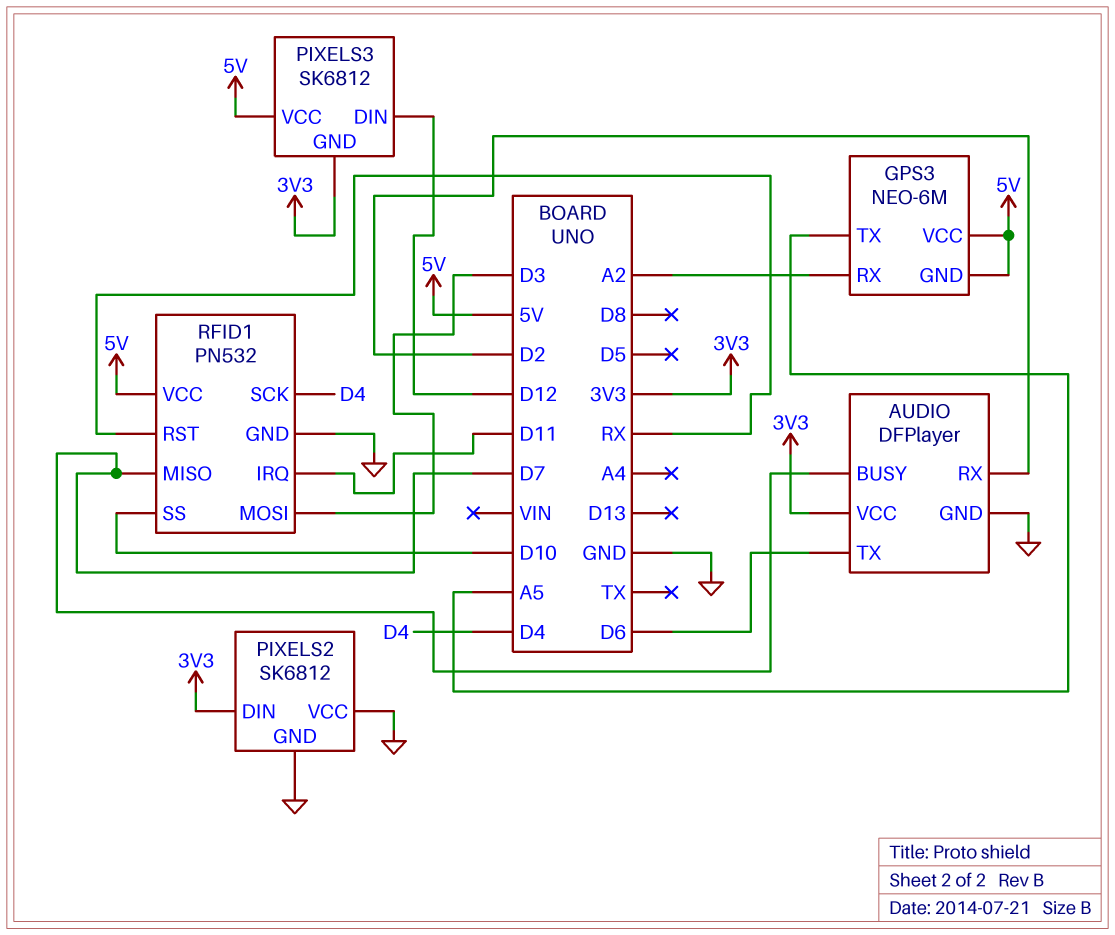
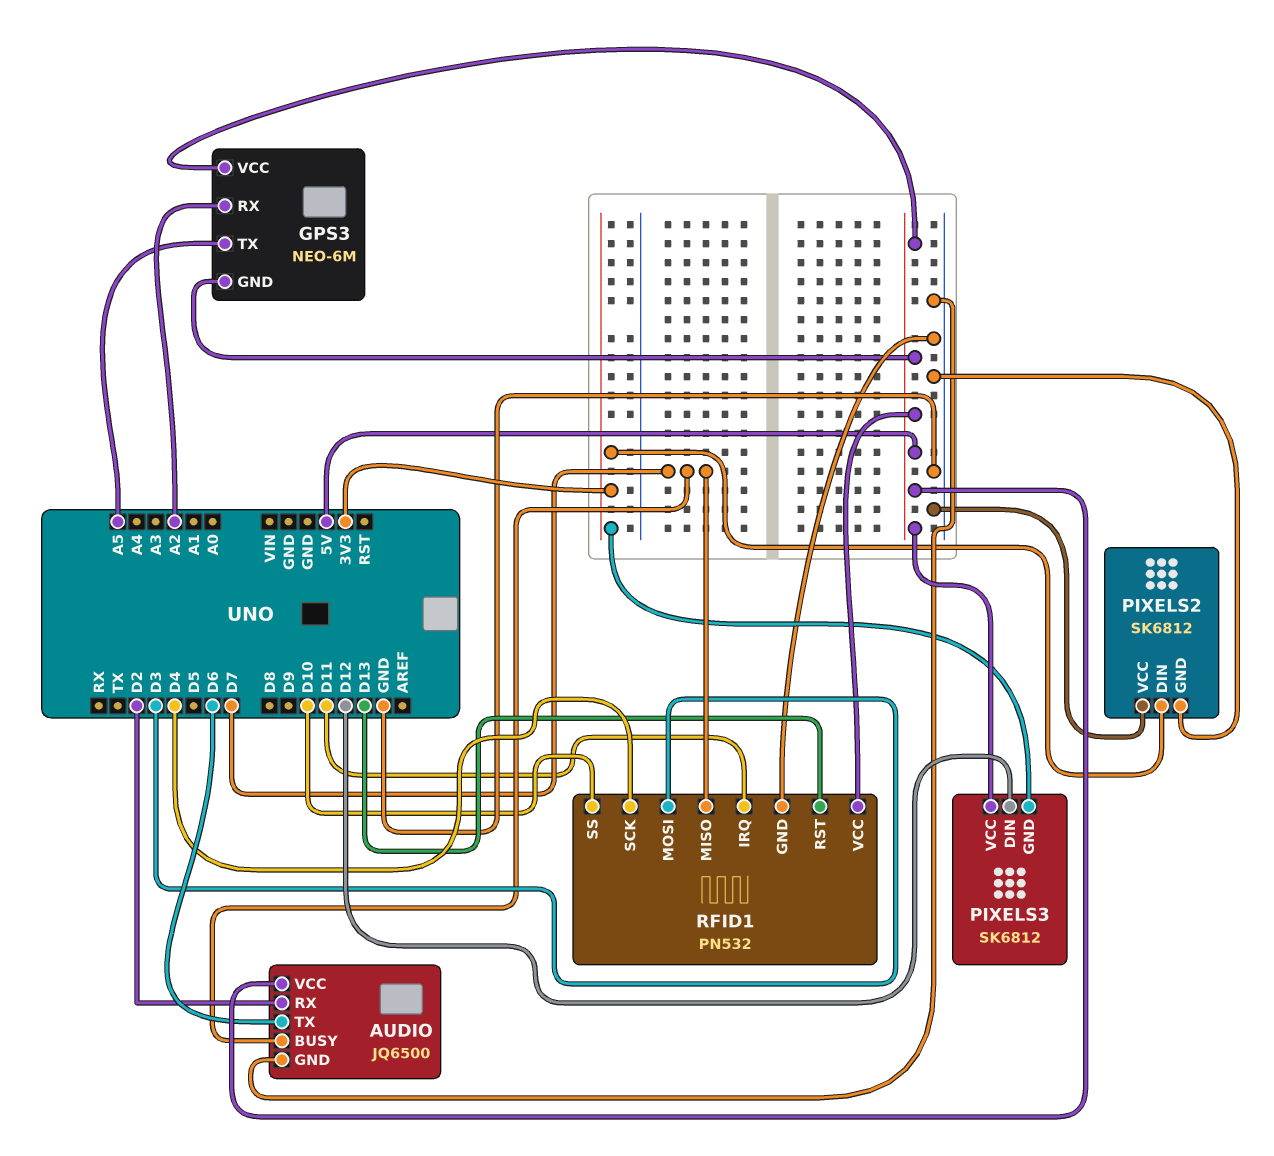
AUDIO: DFPlayer -> JQ6500
AUDIO pin VCC: 3V3 -> 5V
RFID1 pin RST: RX -> D13

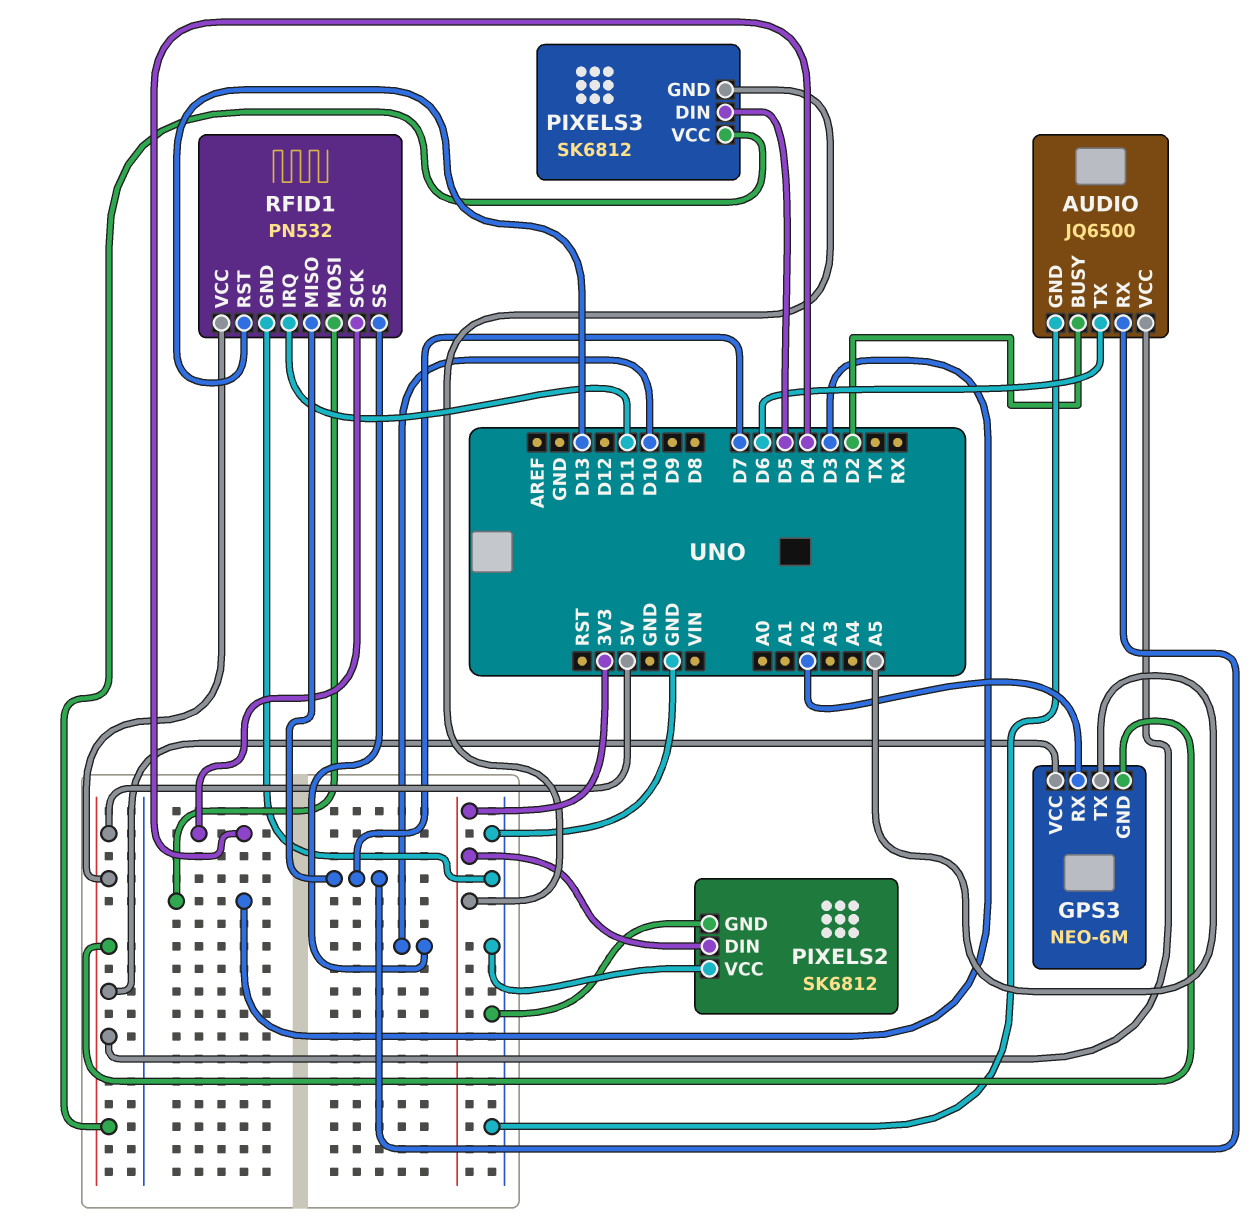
AUDIO pin BUSY: D7 -> D2
AUDIO pin RX: D2 -> D7
PIXELS3 pin DIN: D12 -> D5

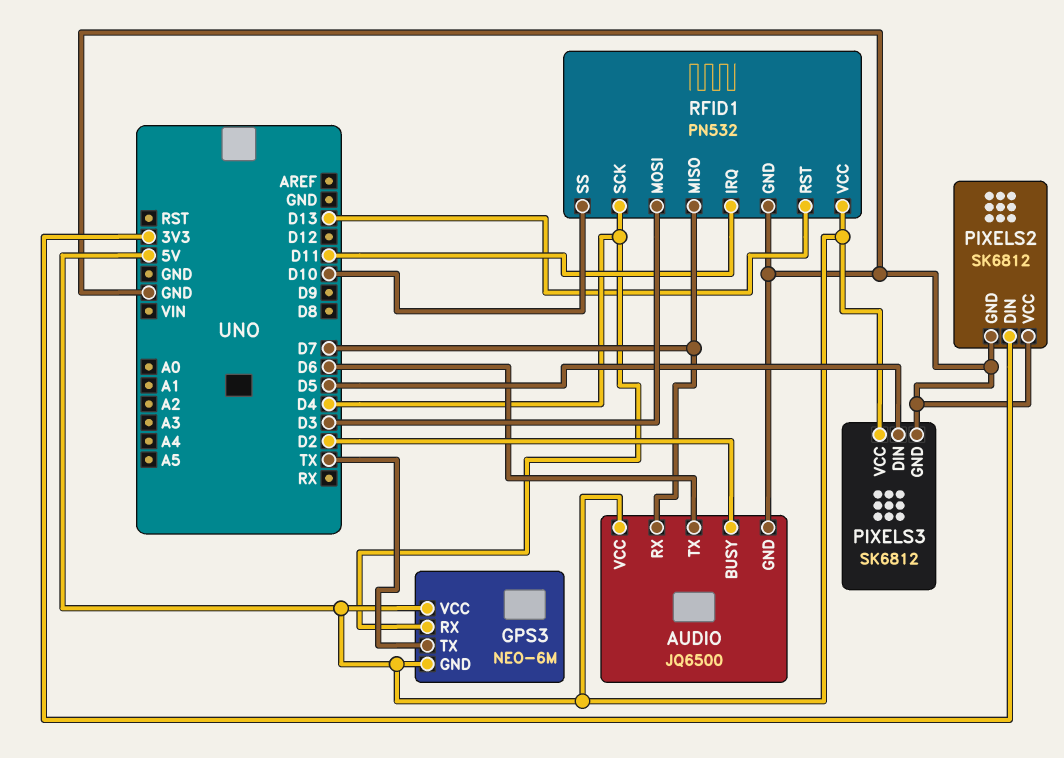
GPS3 pin RX: A2 -> D4
GPS3 pin TX: A5 -> TX
PIXELS3 pin GND: 3V3 -> GND

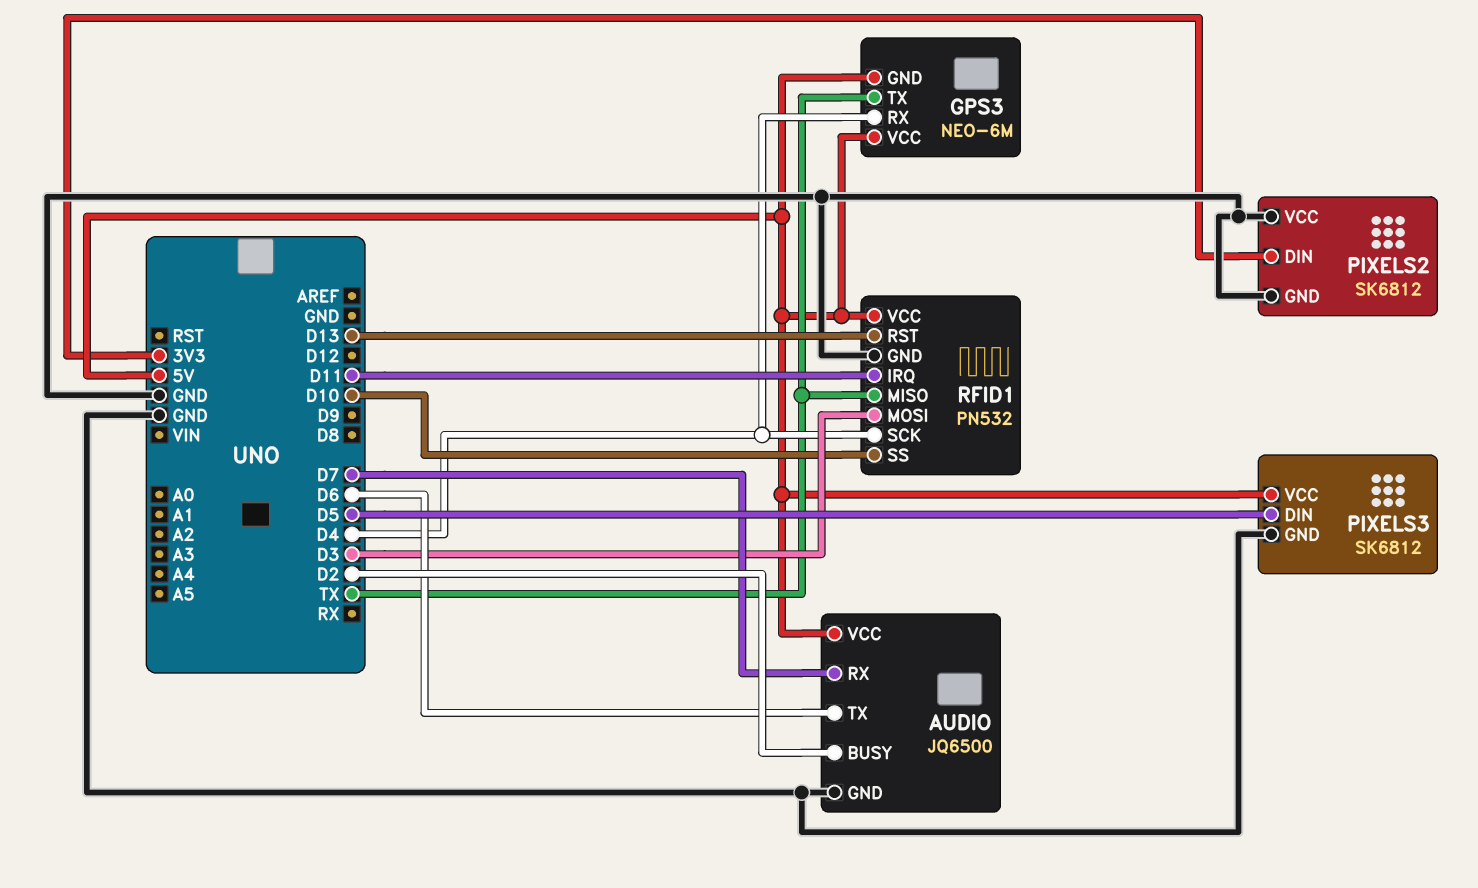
RFID1 pin MISO: D7 -> TX

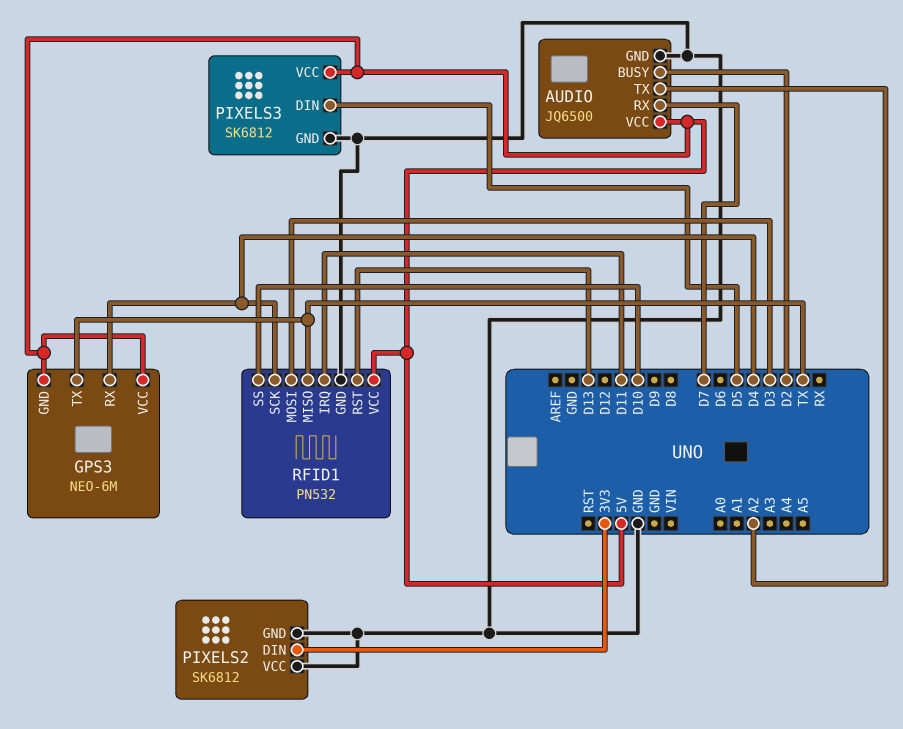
AUDIO pin TX: D6 -> A2

